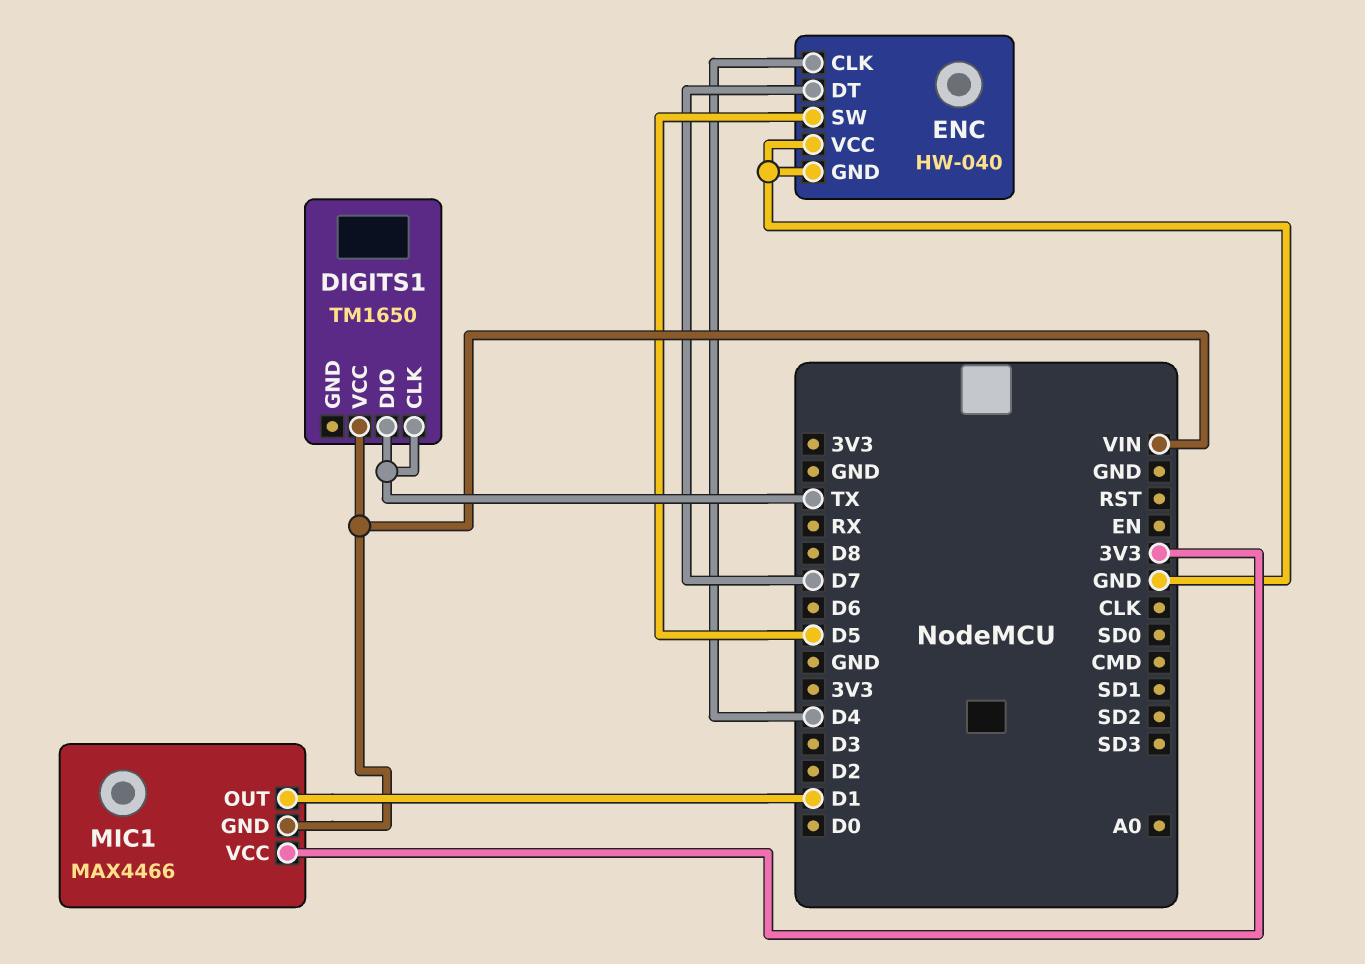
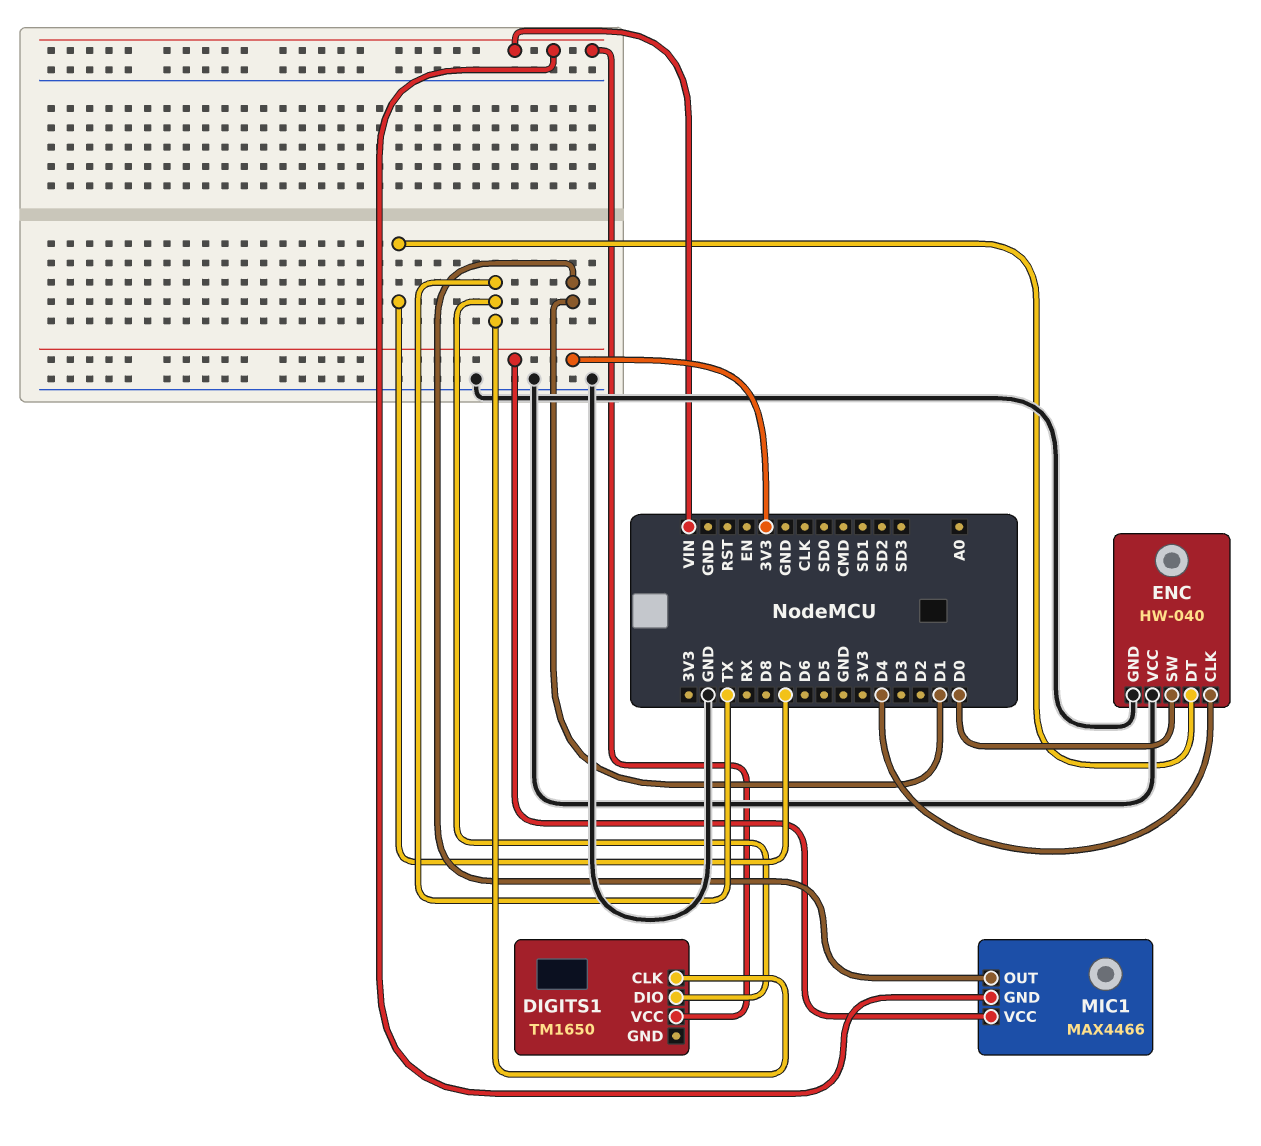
ENC pin SW: D5 -> D0

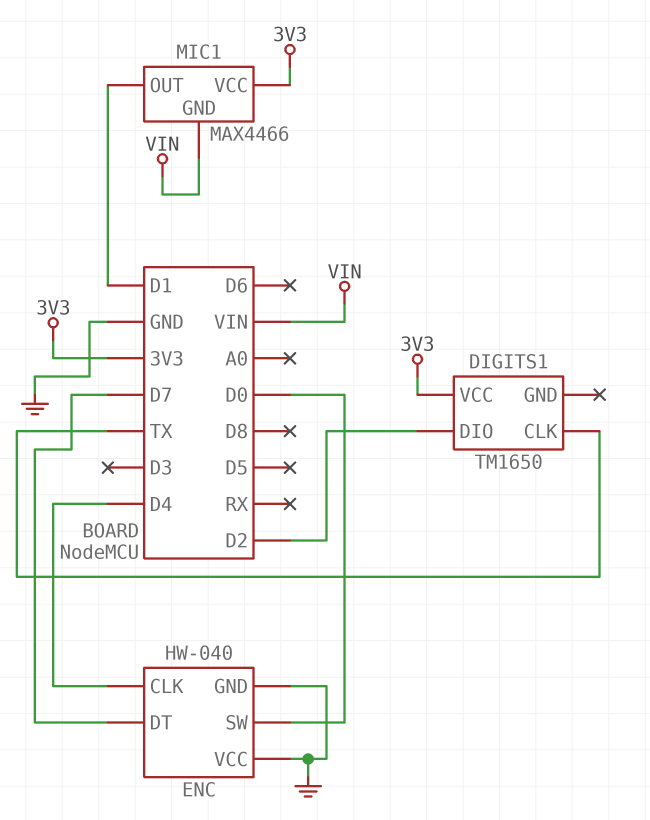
DIGITS1 pin DIO: TX -> D2
DIGITS1 pin VCC: VIN -> 3V3

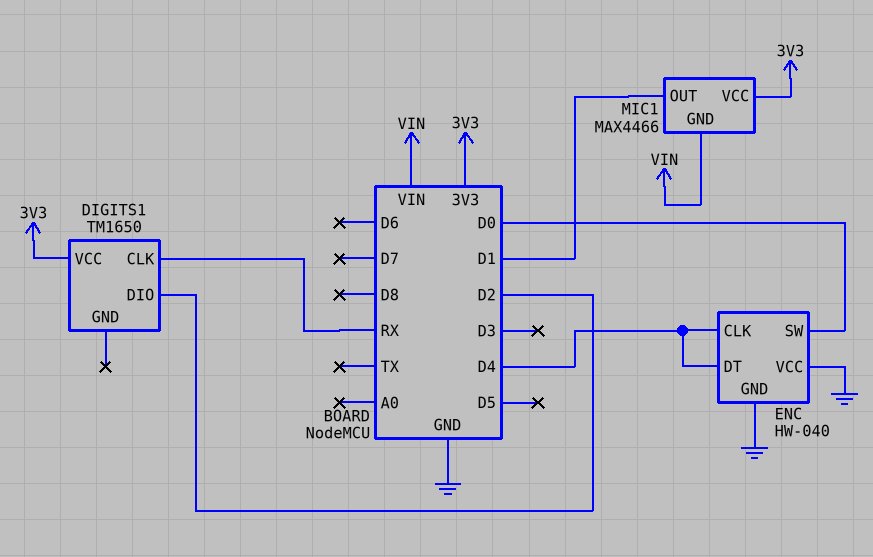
DIGITS1 pin CLK: TX -> RX
ENC pin DT: D7 -> D4

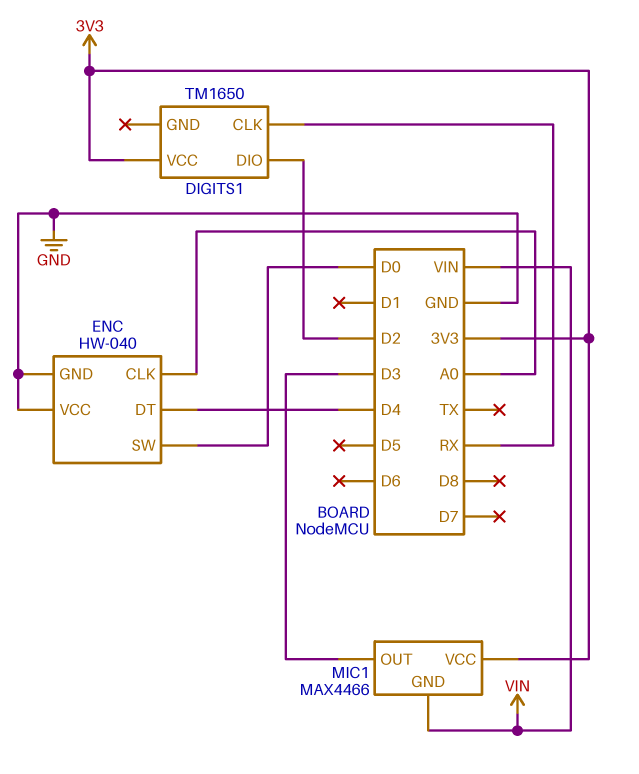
ENC pin CLK: D4 -> A0
MIC1 pin OUT: D1 -> D3

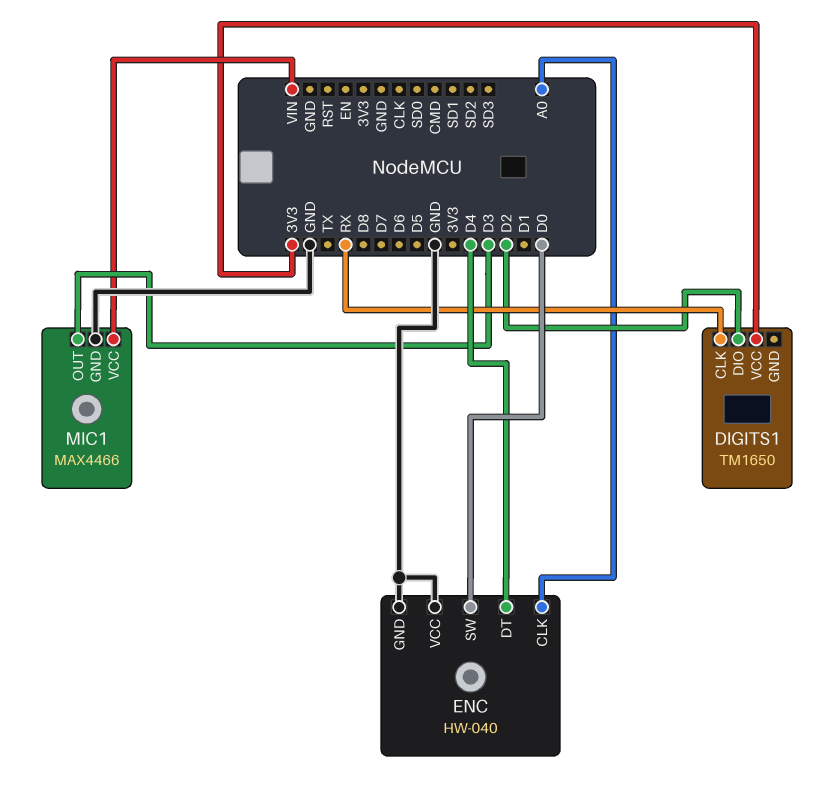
MIC1 pin GND: VIN -> GND
MIC1 pin VCC: 3V3 -> VIN

